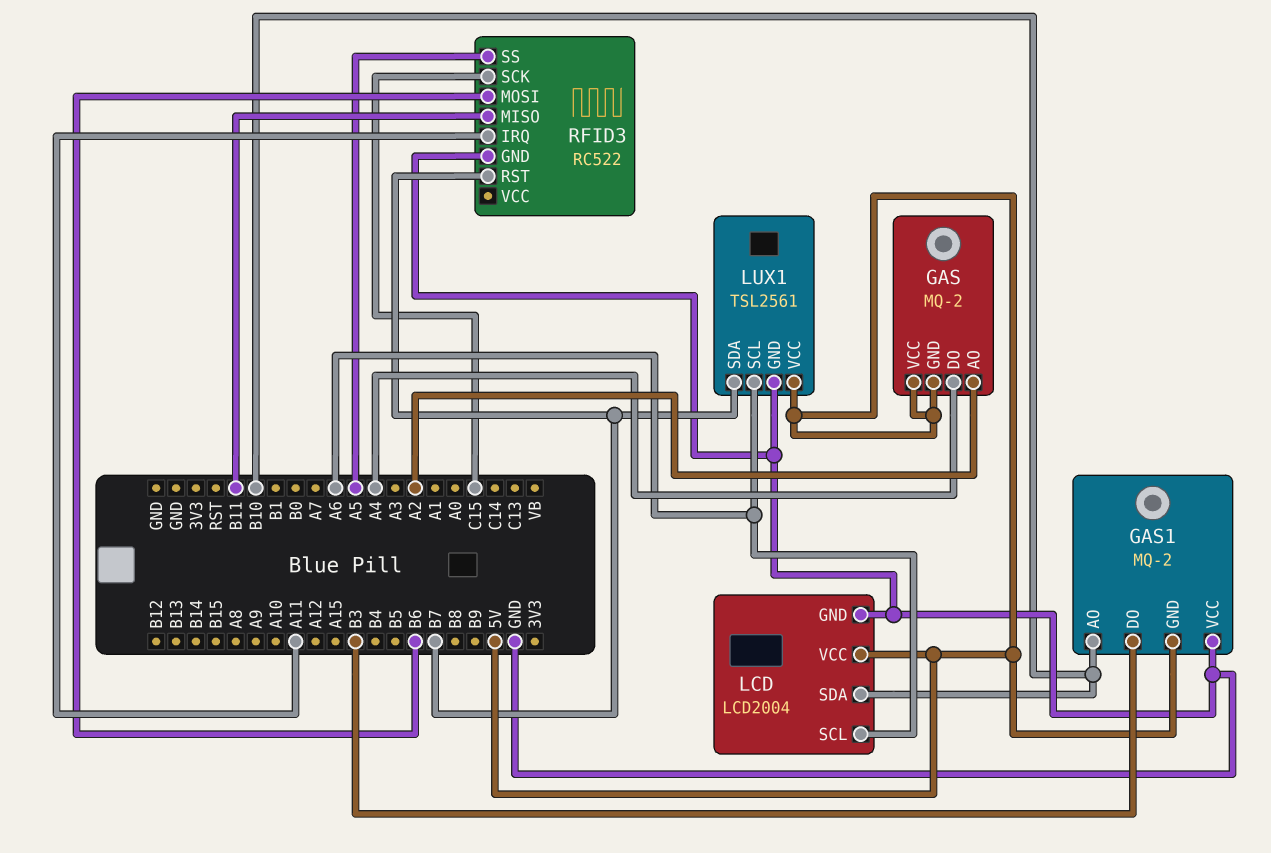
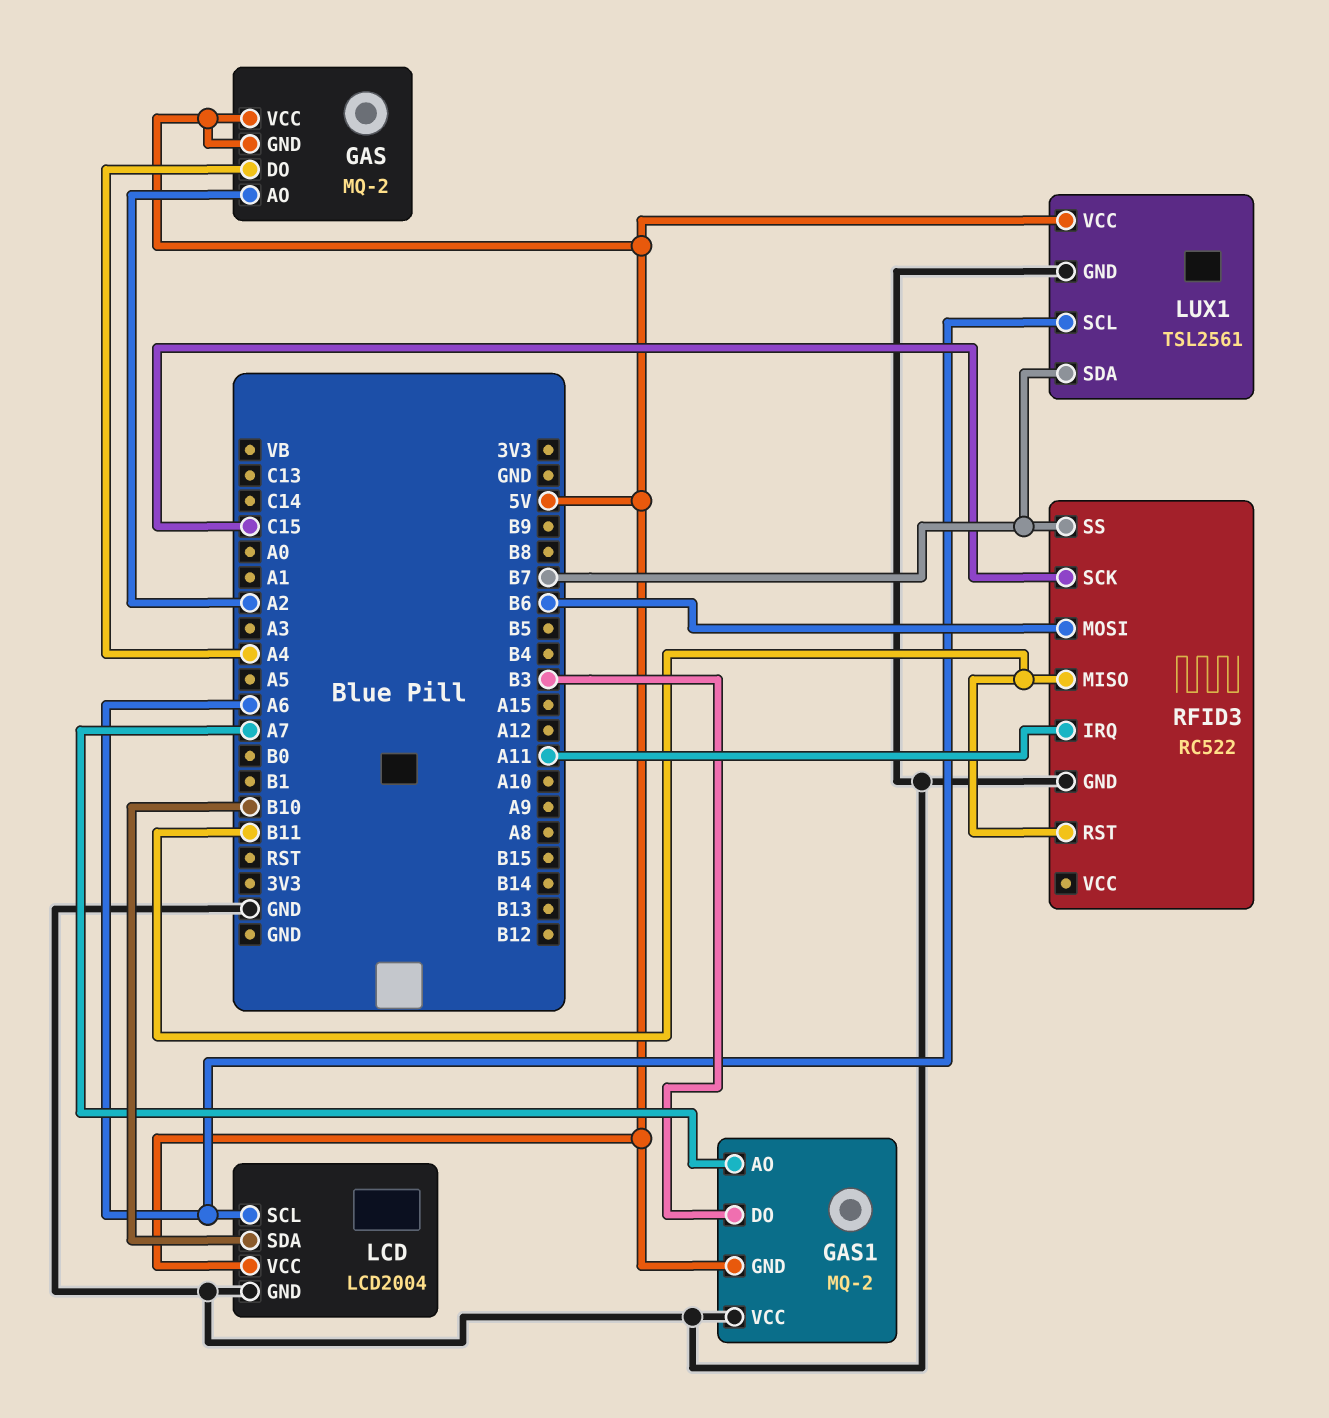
GAS1 pin AO: B10 -> A7
RFID3 pin RST: B7 -> B11
RFID3 pin SS: A5 -> B7

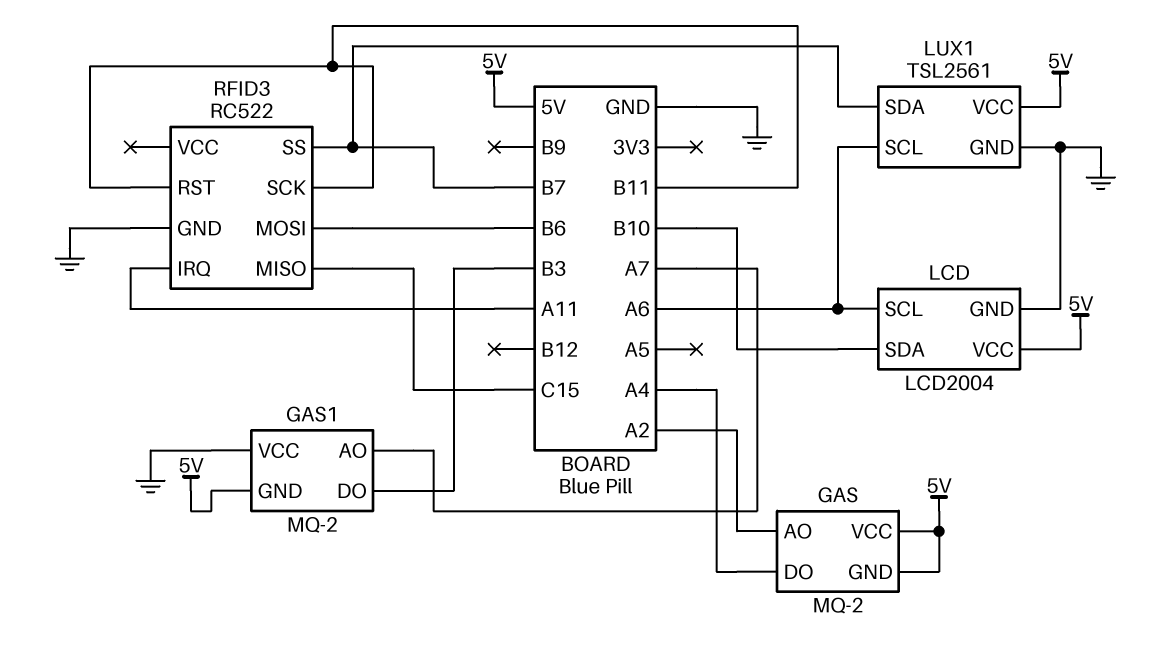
RFID3 pin MISO: B11 -> C15
RFID3 pin SCK: C15 -> B11

